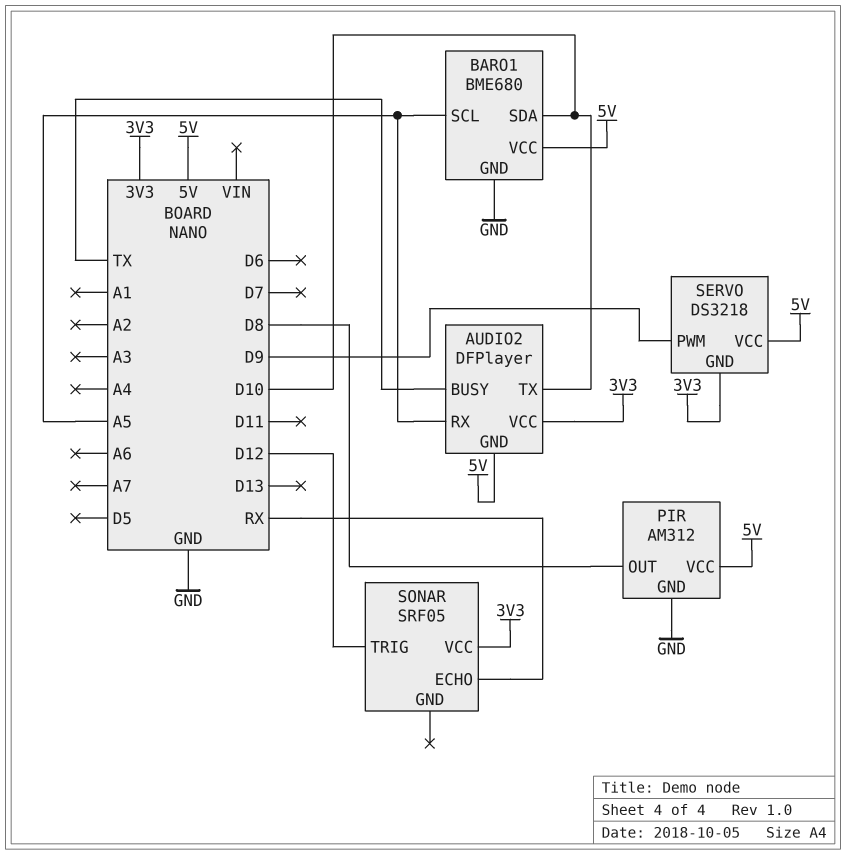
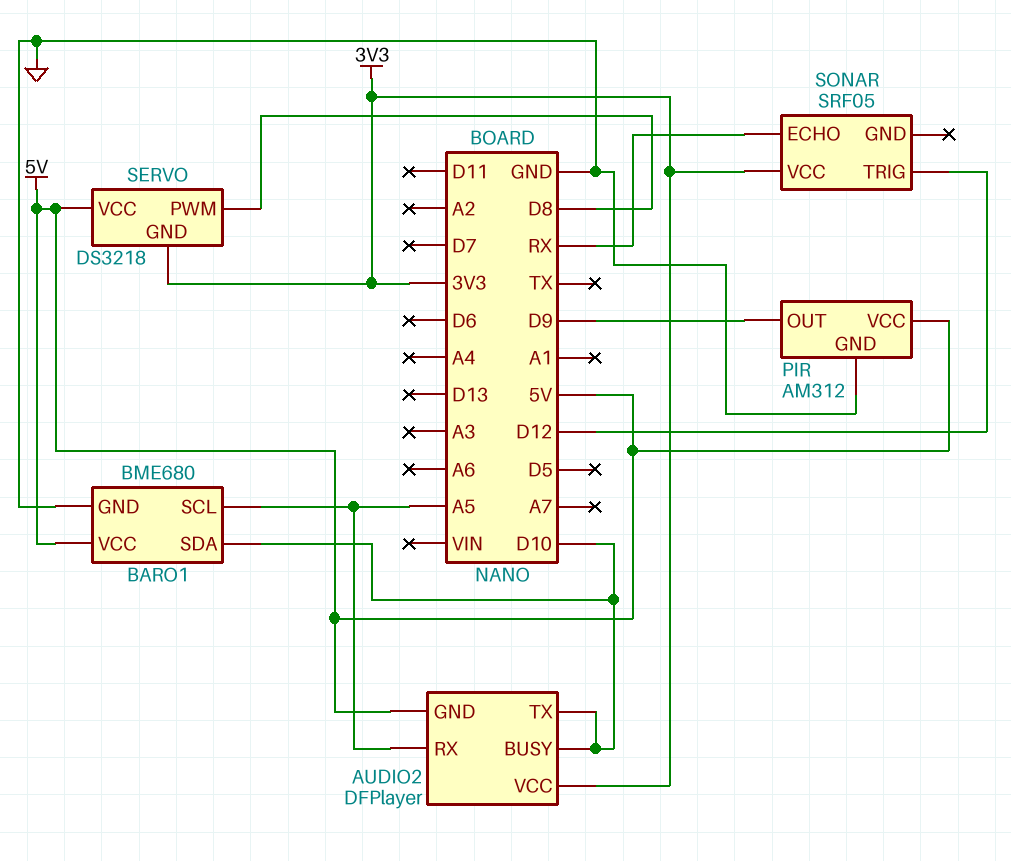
AUDIO2 pin BUSY: TX -> D10
PIR pin OUT: D8 -> D9
SERVO pin PWM: D9 -> D8

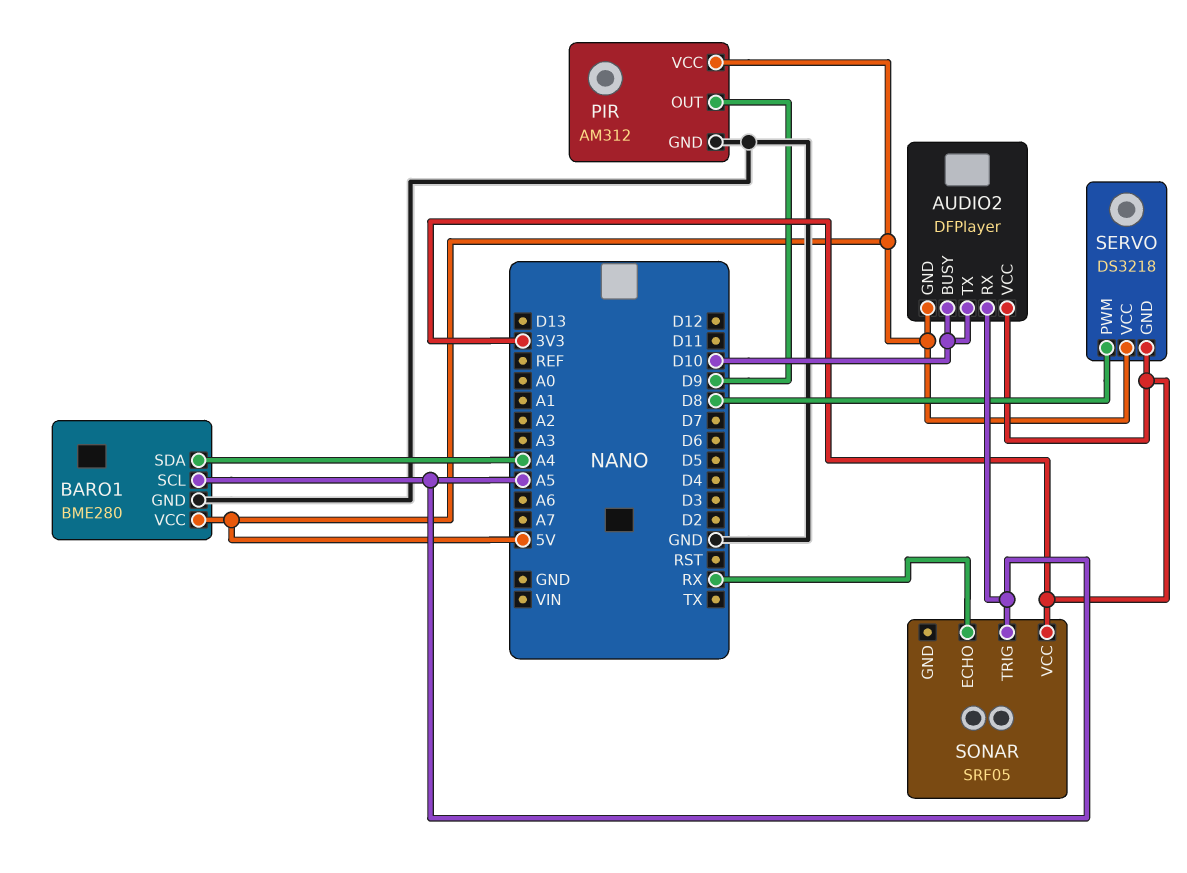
BARO1: BME680 -> BME280
BARO1 pin SDA: D10 -> A4
SONAR pin TRIG: D12 -> A5

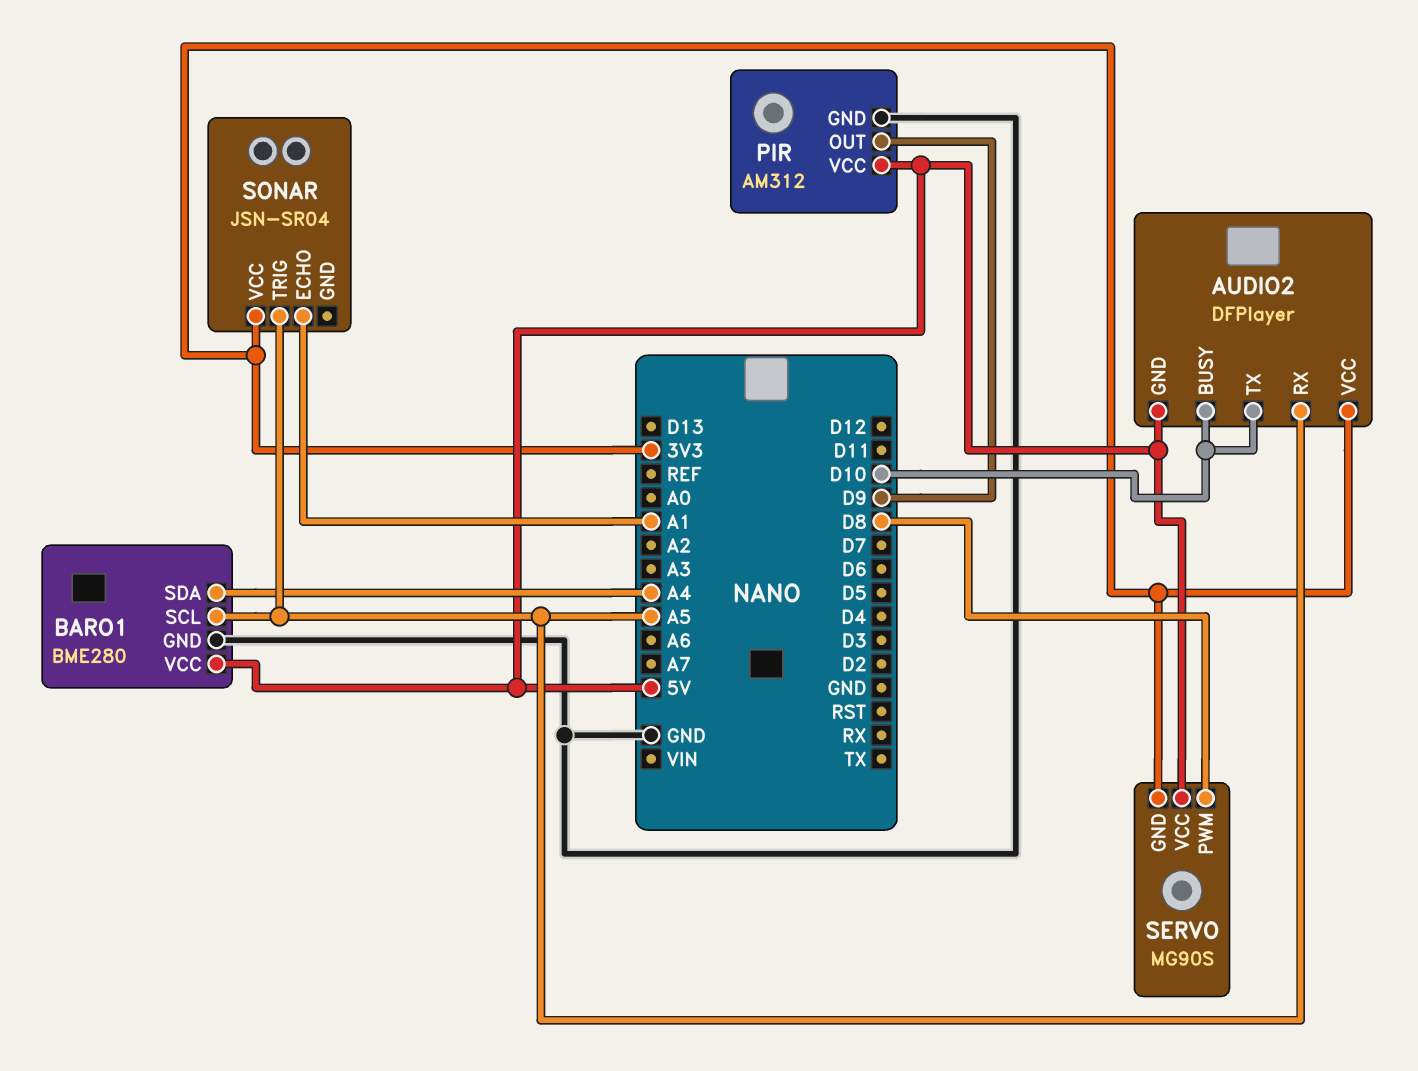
SERVO: DS3218 -> MG90S
SONAR: SRF05 -> JSN-SR04
SONAR pin ECHO: RX -> A1

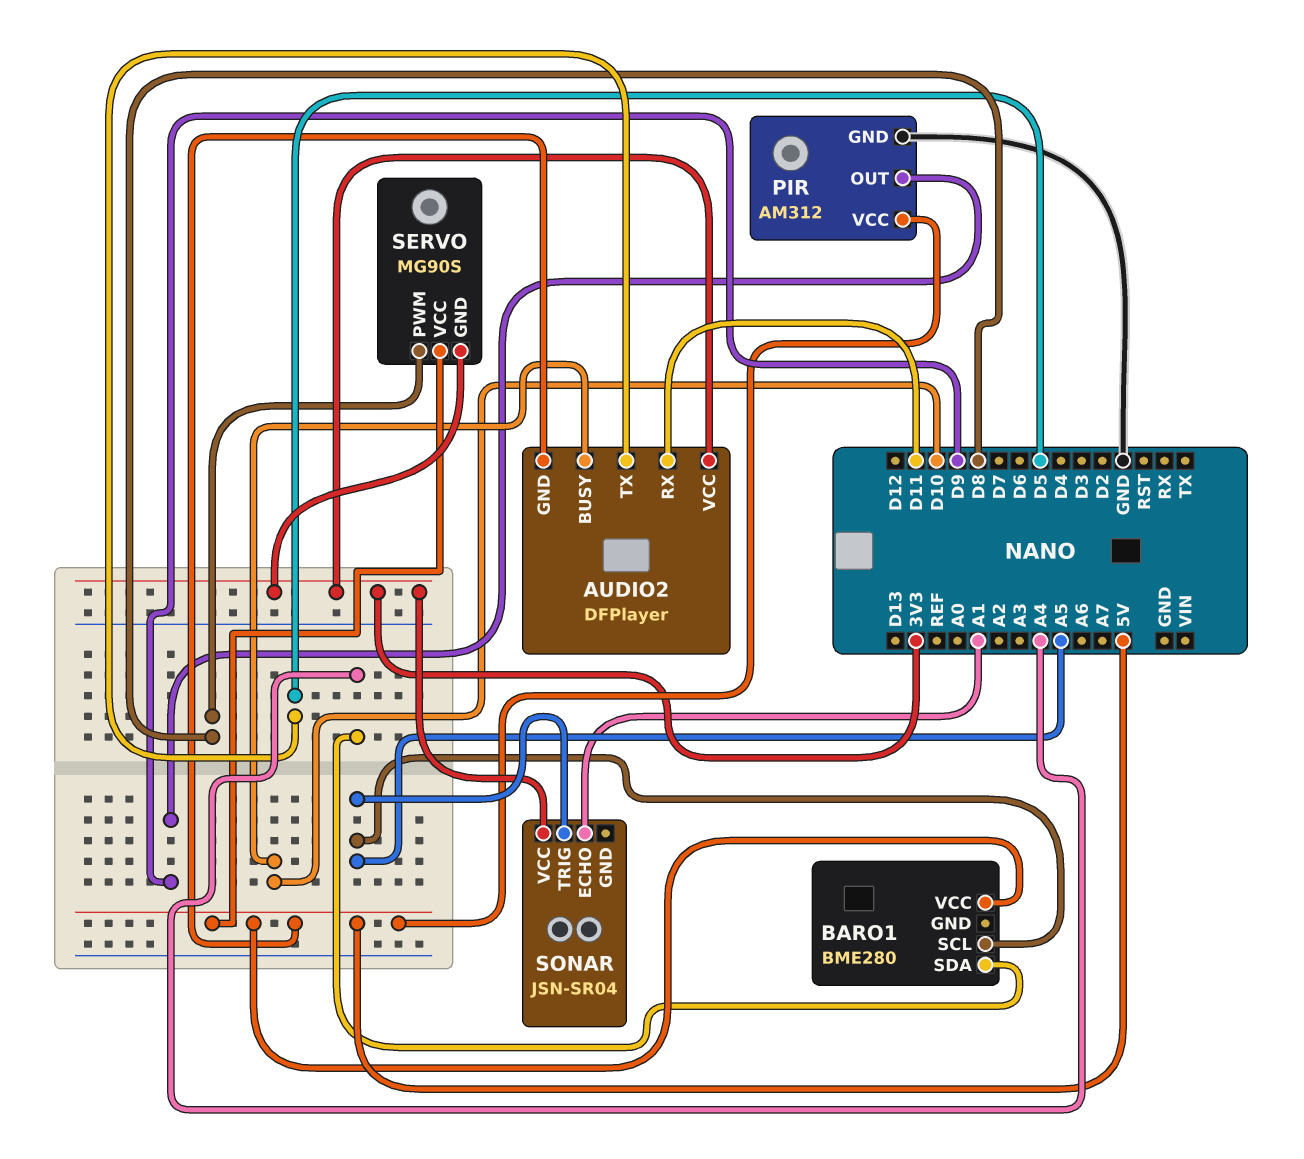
AUDIO2 pin RX: A5 -> D11
AUDIO2 pin TX: D10 -> D5
BARO1 pin GND: GND -> none

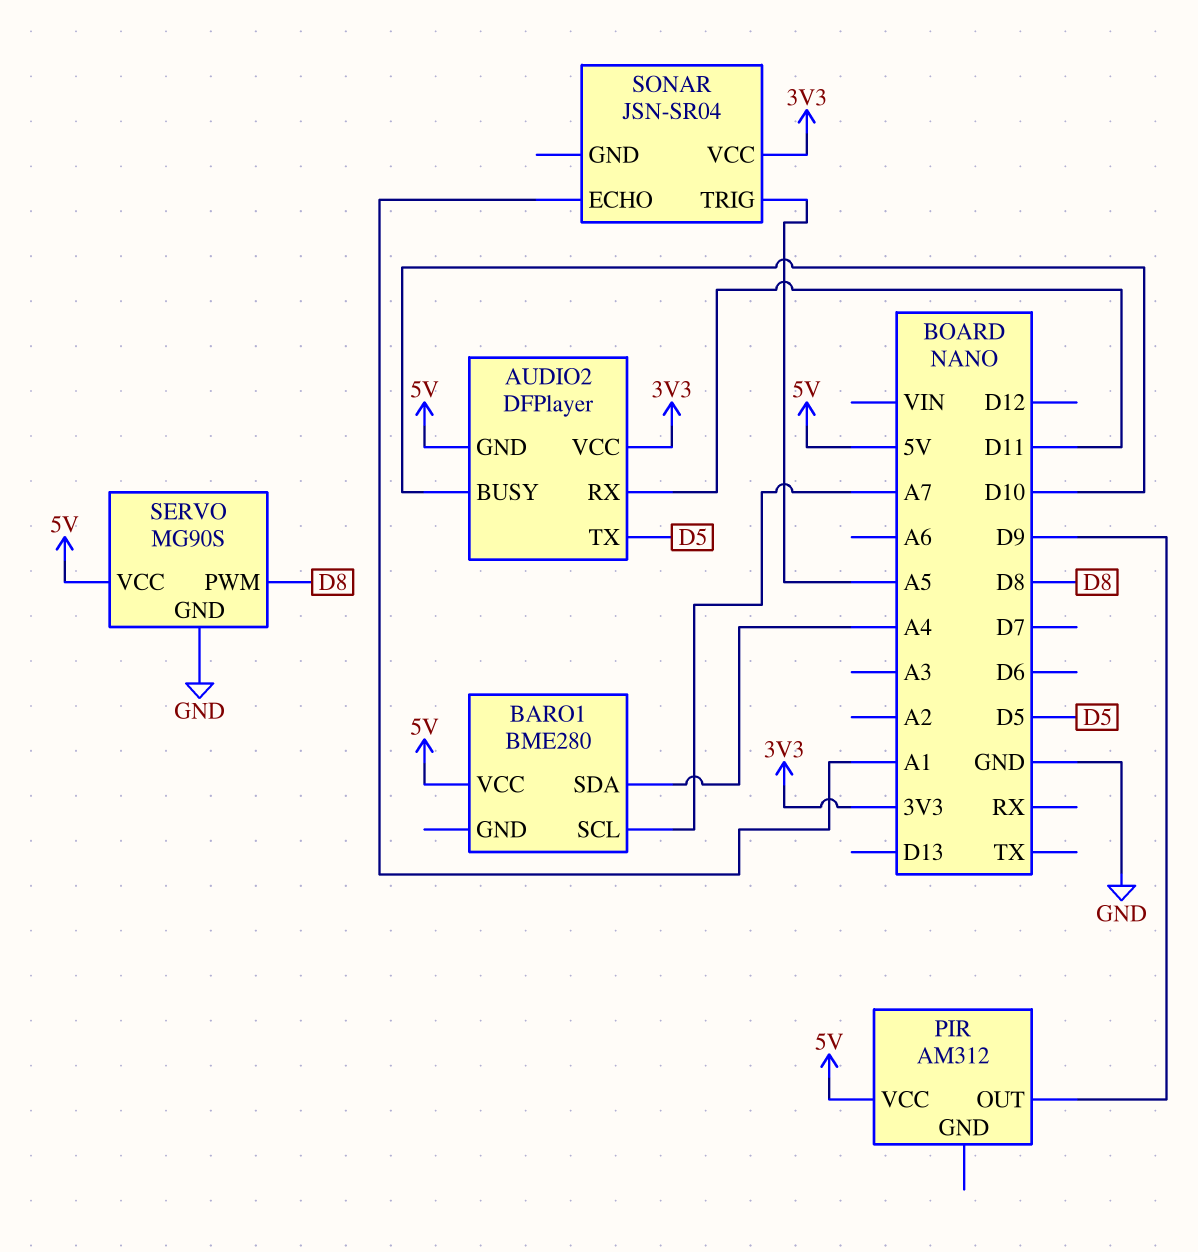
BARO1 pin SCL: A5 -> A7
PIR pin GND: GND -> none
SERVO pin GND: 3V3 -> GND

